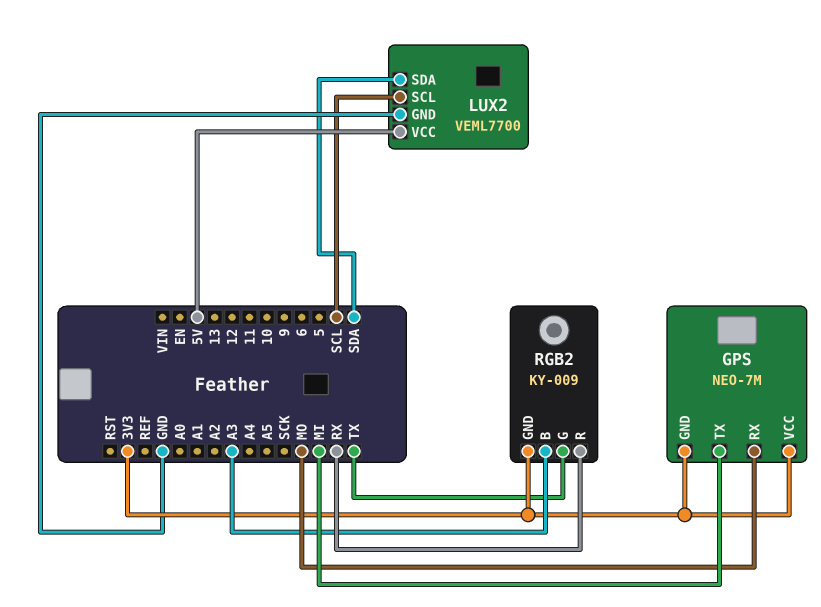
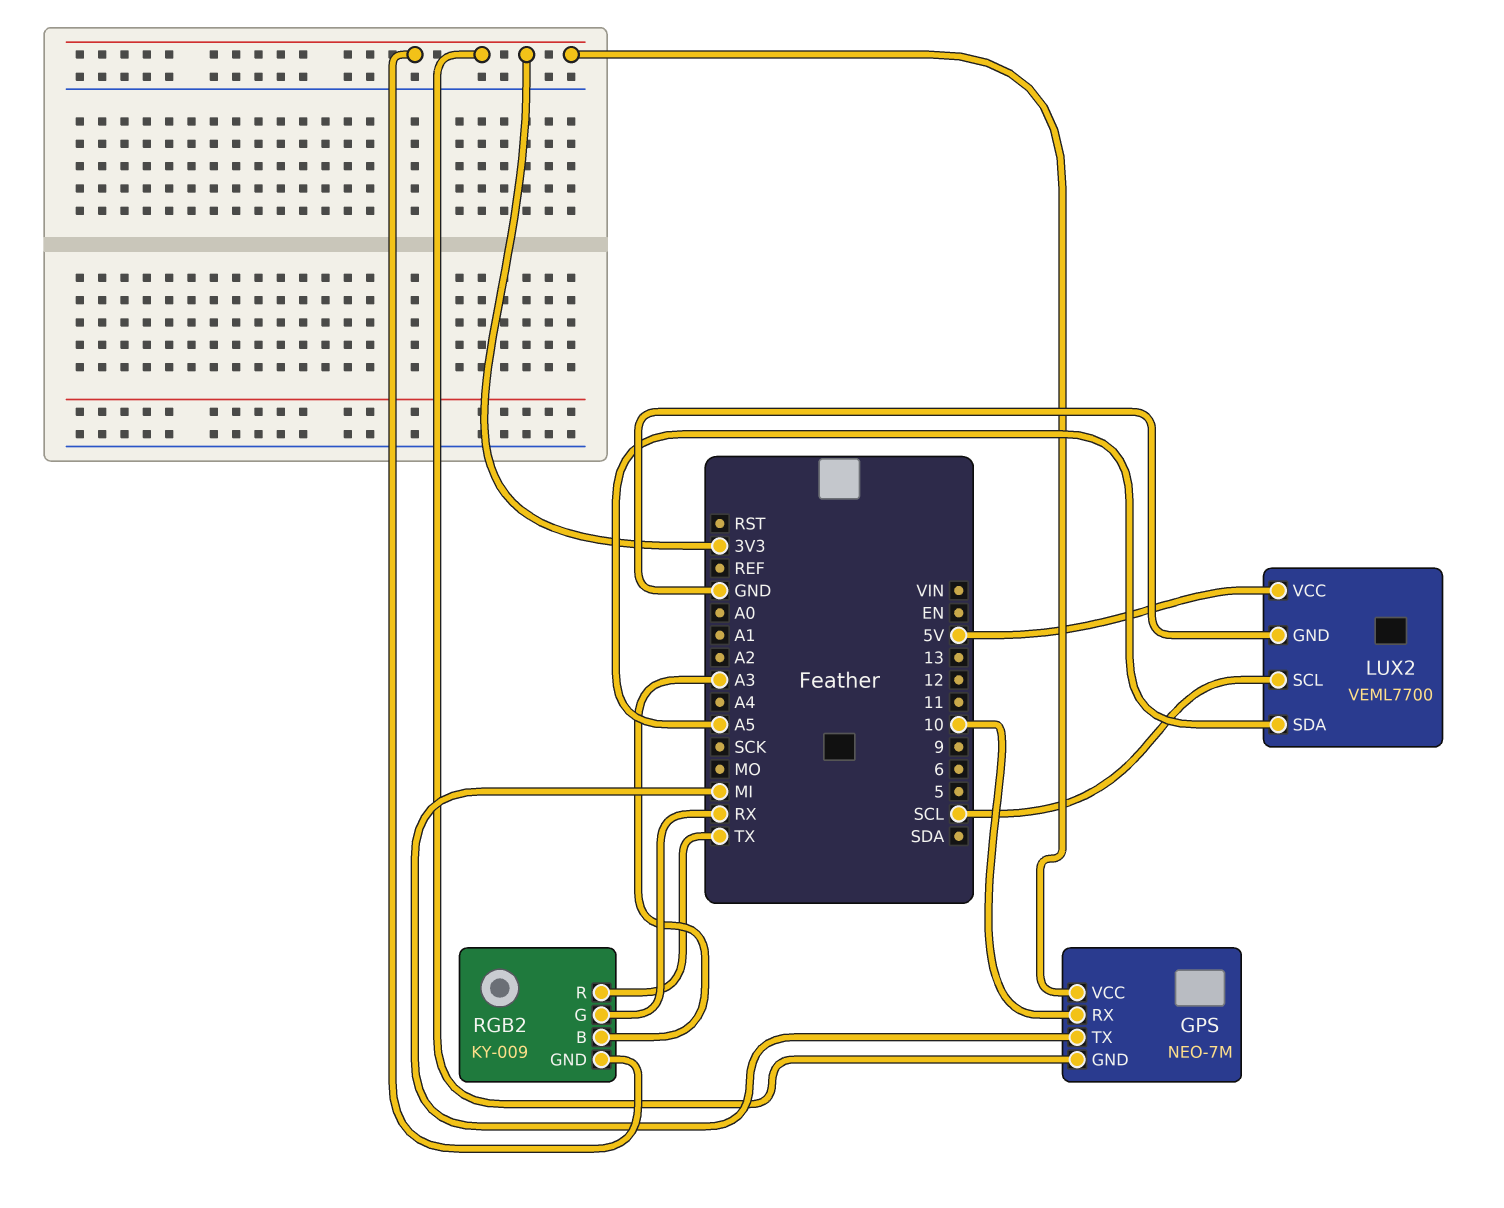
GPS pin RX: MO -> 10
LUX2 pin SDA: SDA -> A5
RGB2 pin G: TX -> RX
RGB2 pin R: RX -> TX

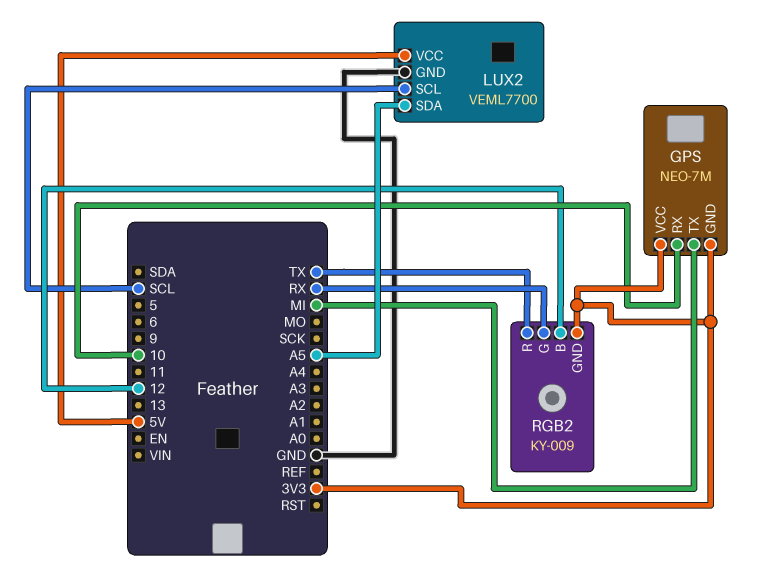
RGB2 pin B: A3 -> 12

